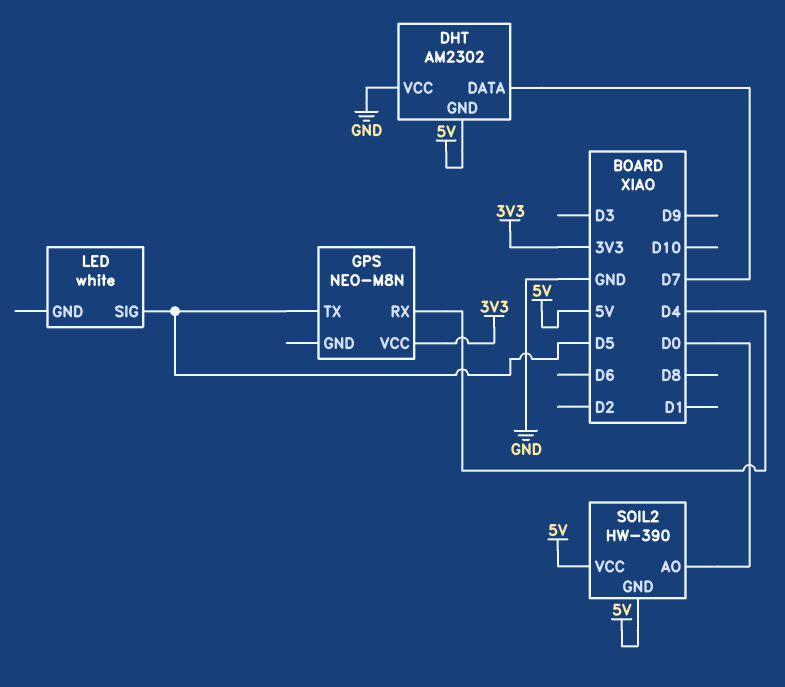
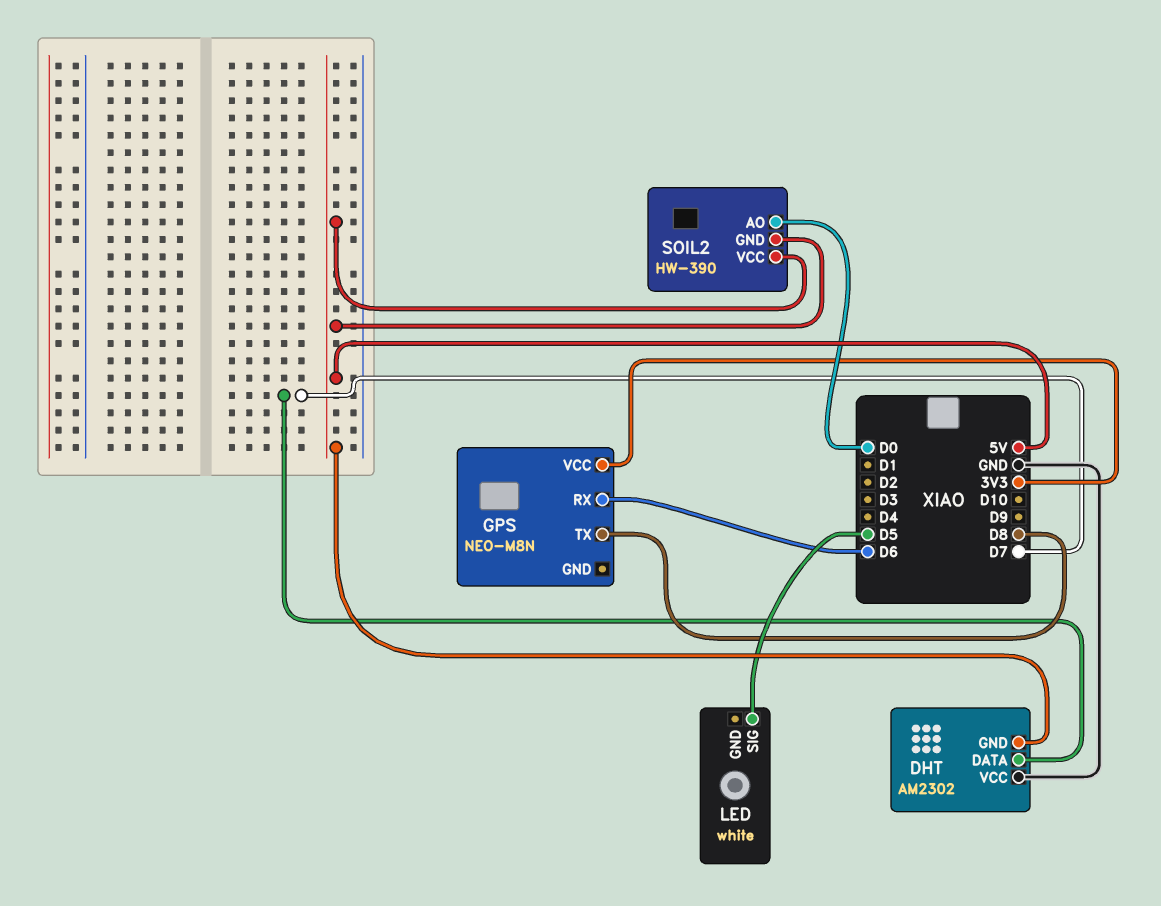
GPS pin RX: D4 -> D6
GPS pin TX: D5 -> D8

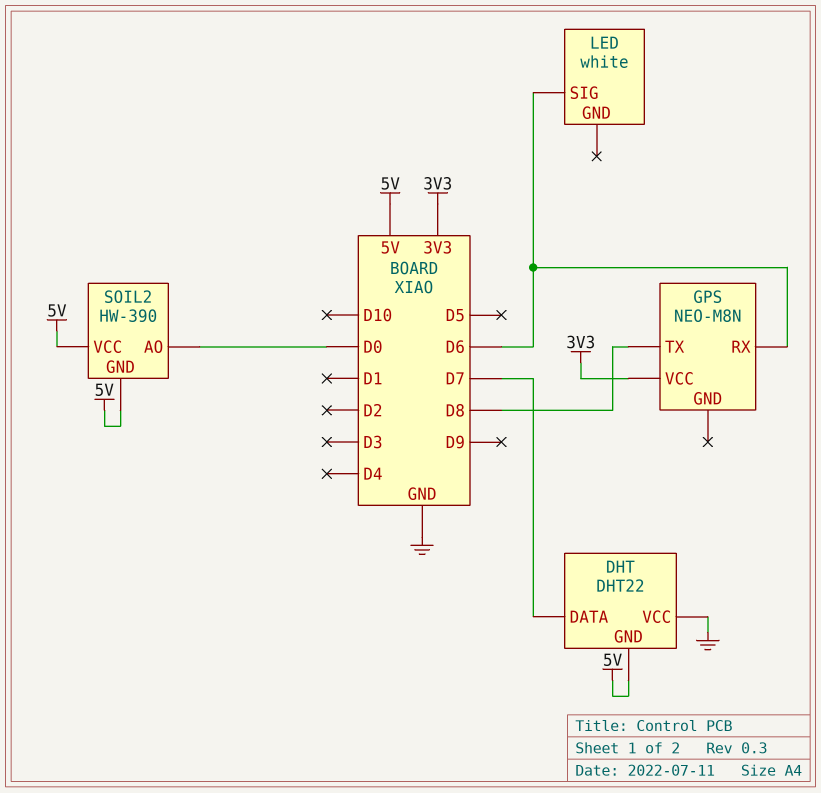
DHT: AM2302 -> DHT22
LED pin SIG: D5 -> D6

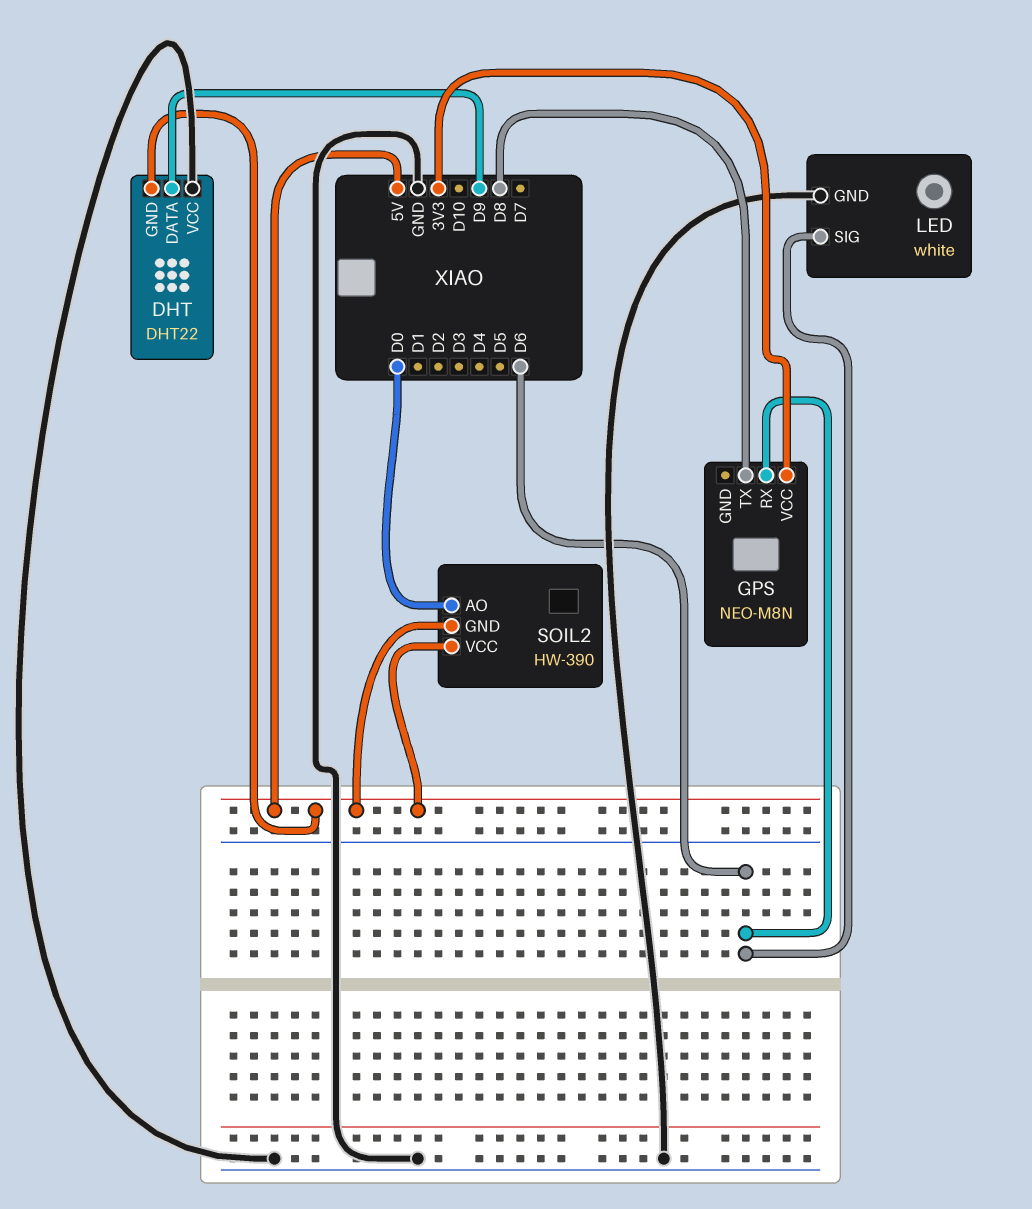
DHT pin DATA: D7 -> D9
LED pin GND: none -> GND

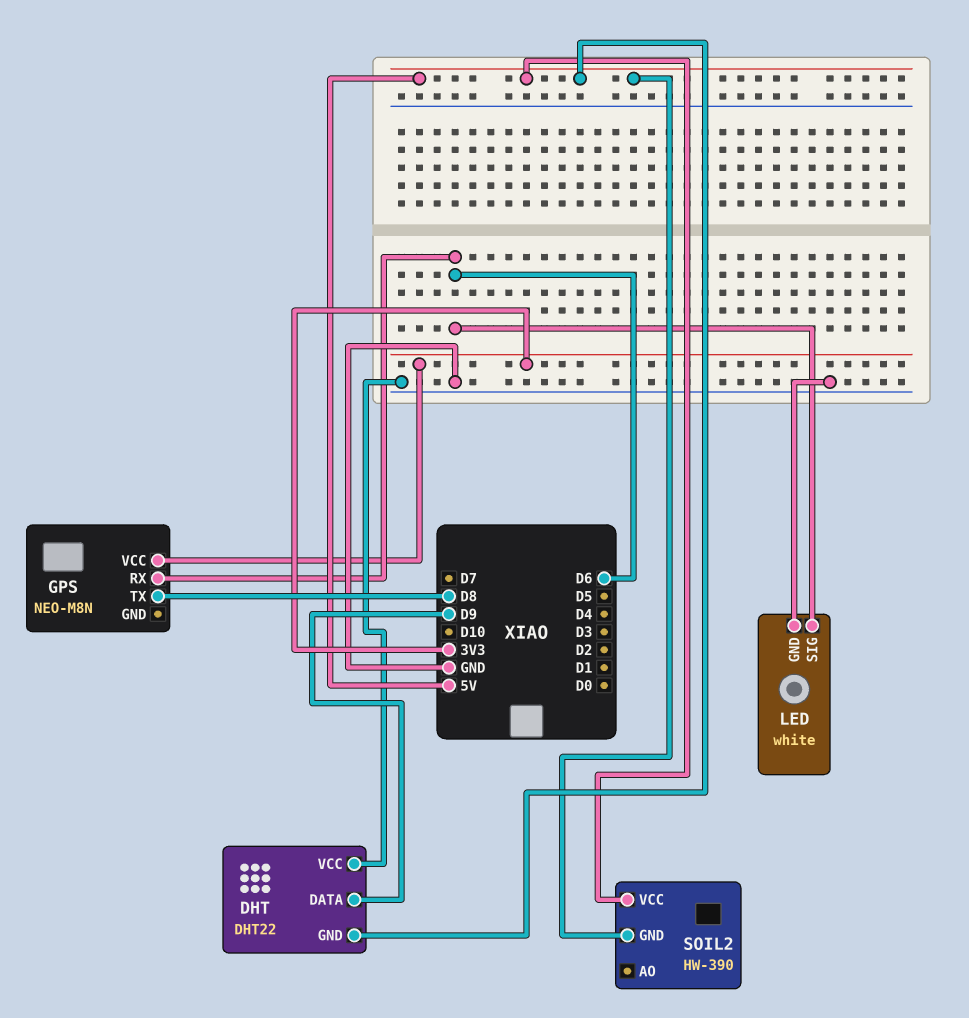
SOIL2 pin AO: D0 -> none

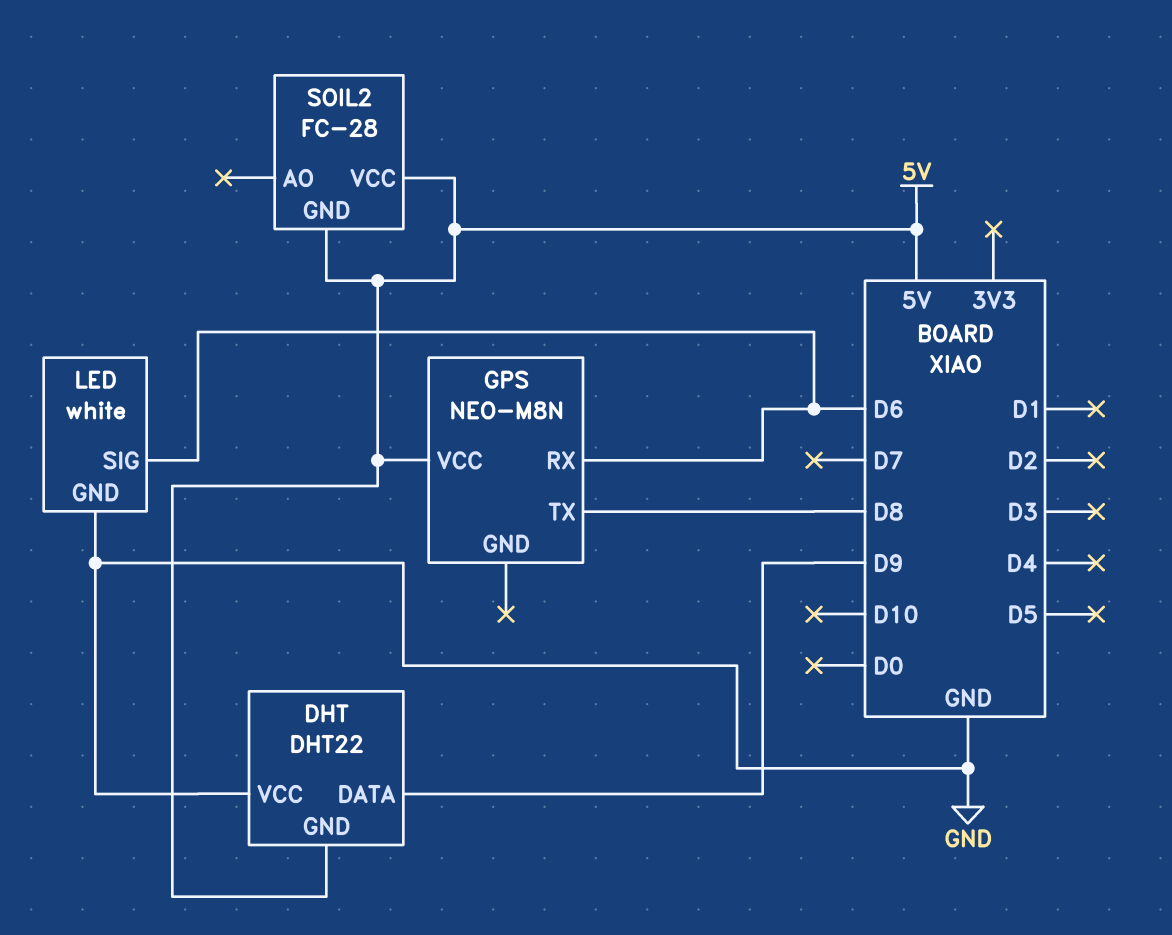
GPS pin VCC: 3V3 -> 5V
SOIL2: HW-390 -> FC-28

